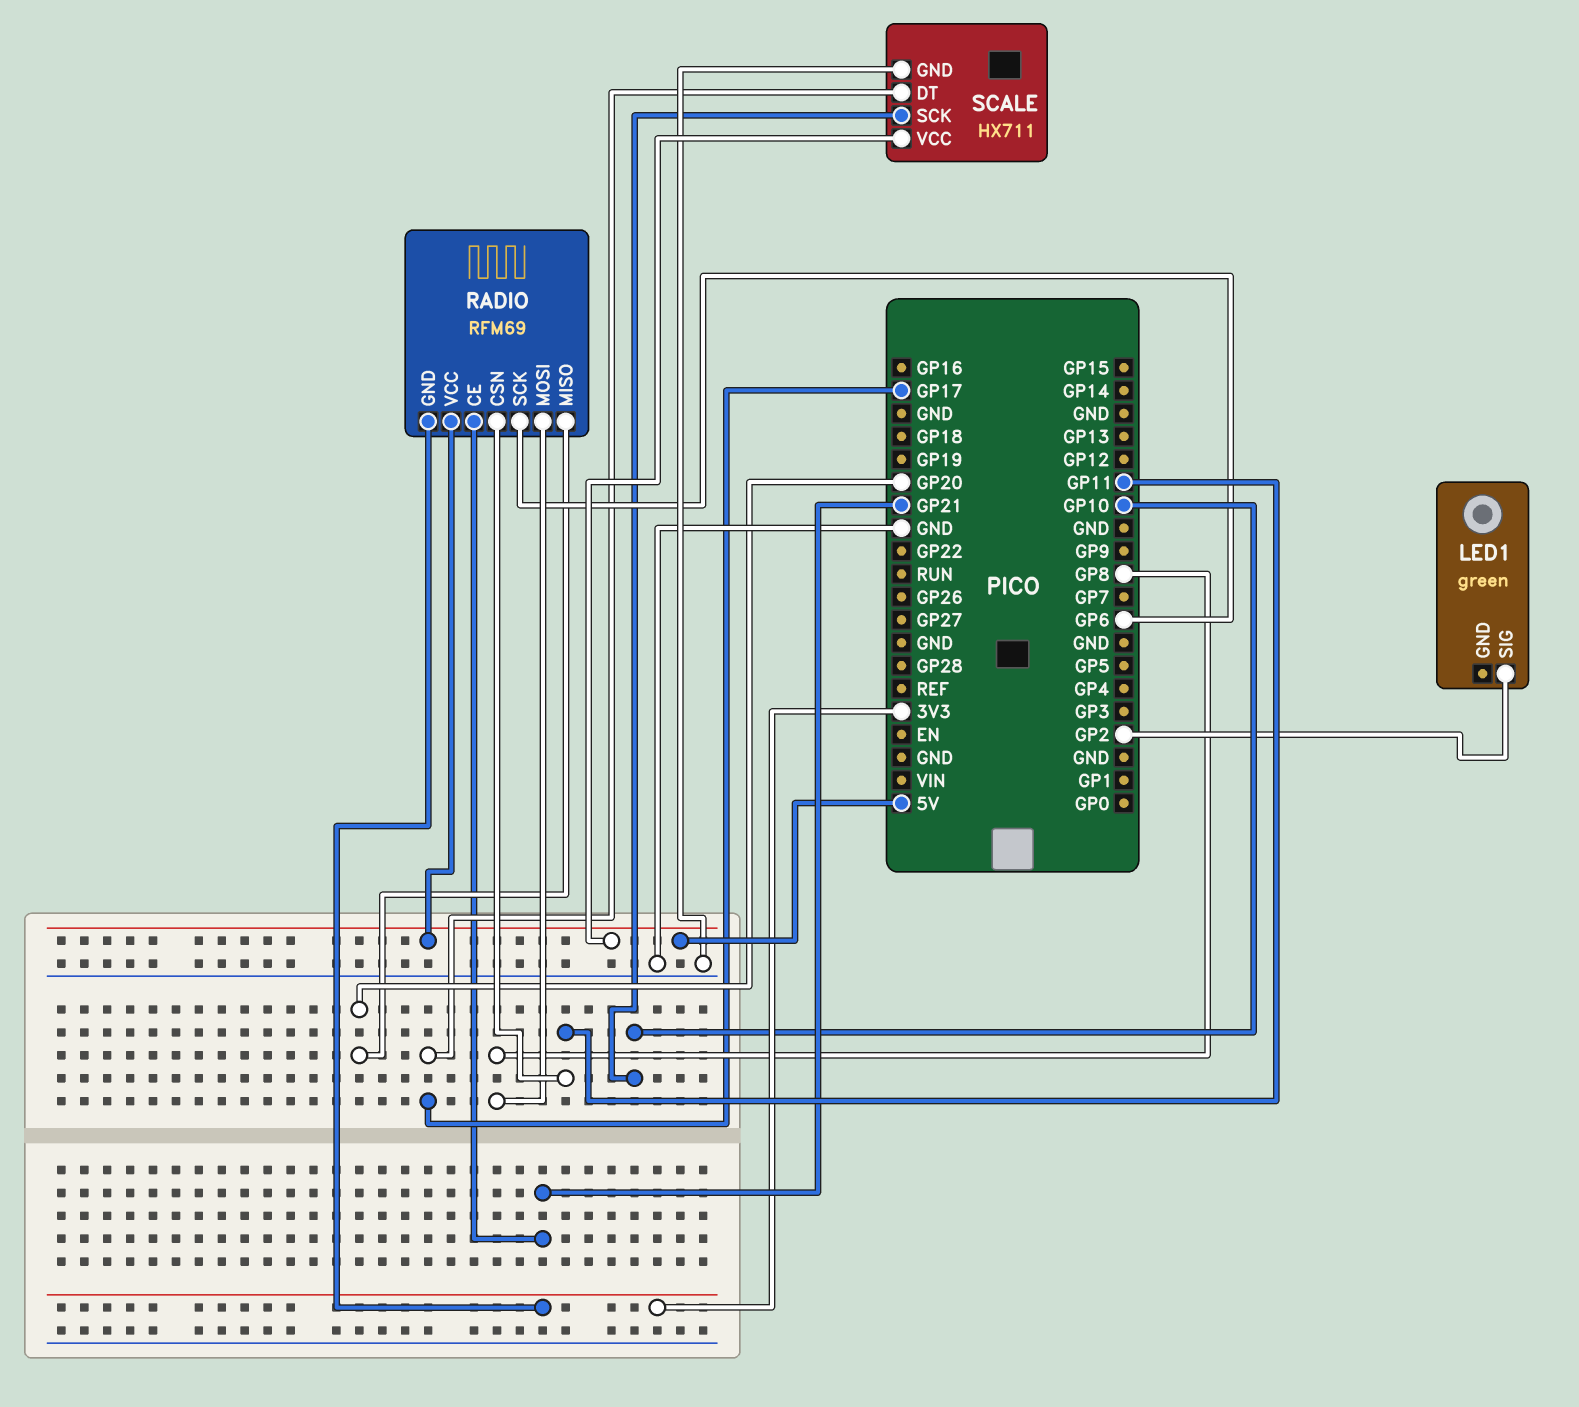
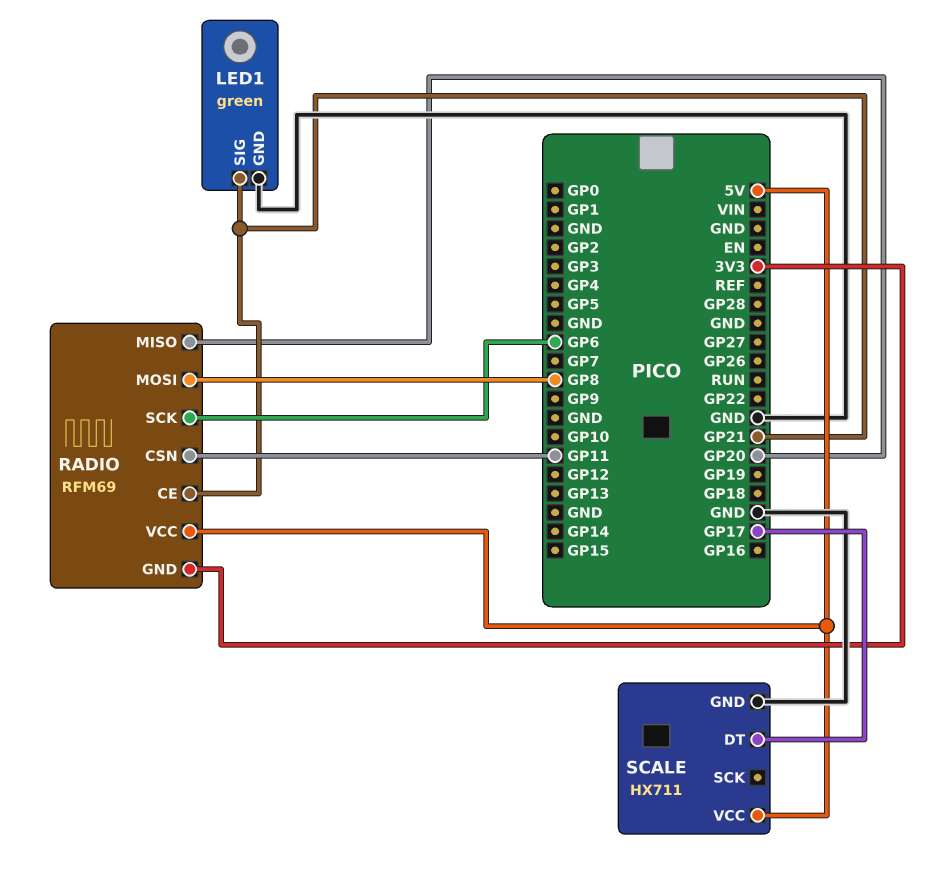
LED1 pin GND: none -> GND
LED1 pin SIG: GP2 -> GP21
SCALE pin SCK: GP10 -> none

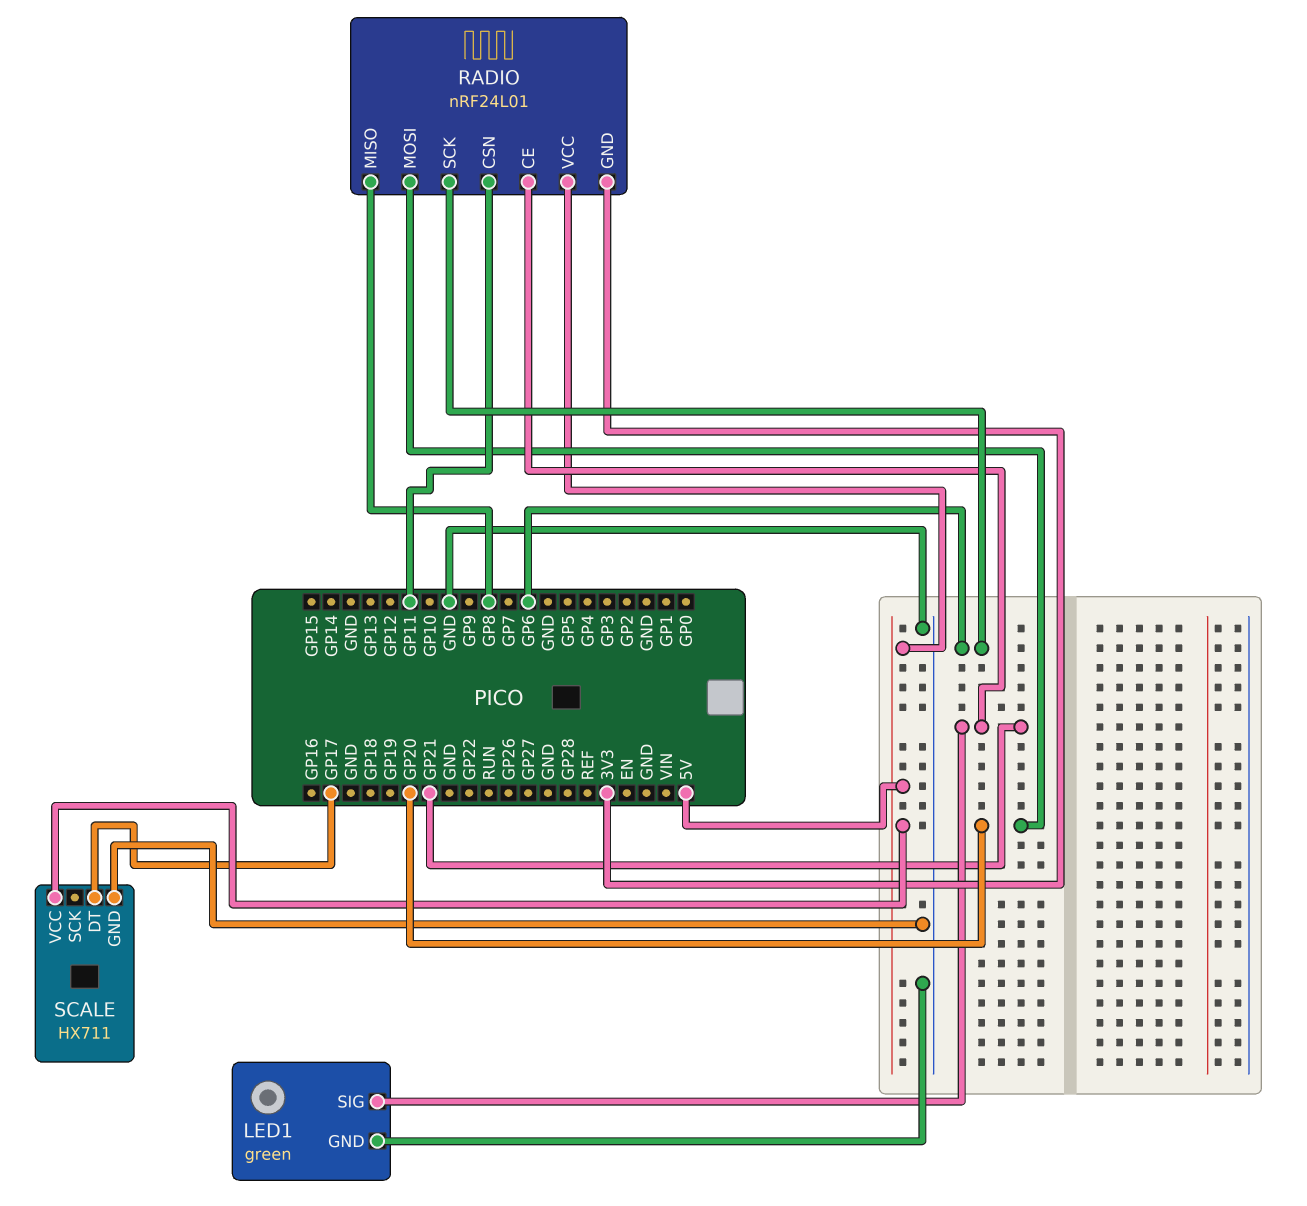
RADIO: RFM69 -> nRF24L01
RADIO pin MISO: GP20 -> GP8
RADIO pin MOSI: GP8 -> GP20

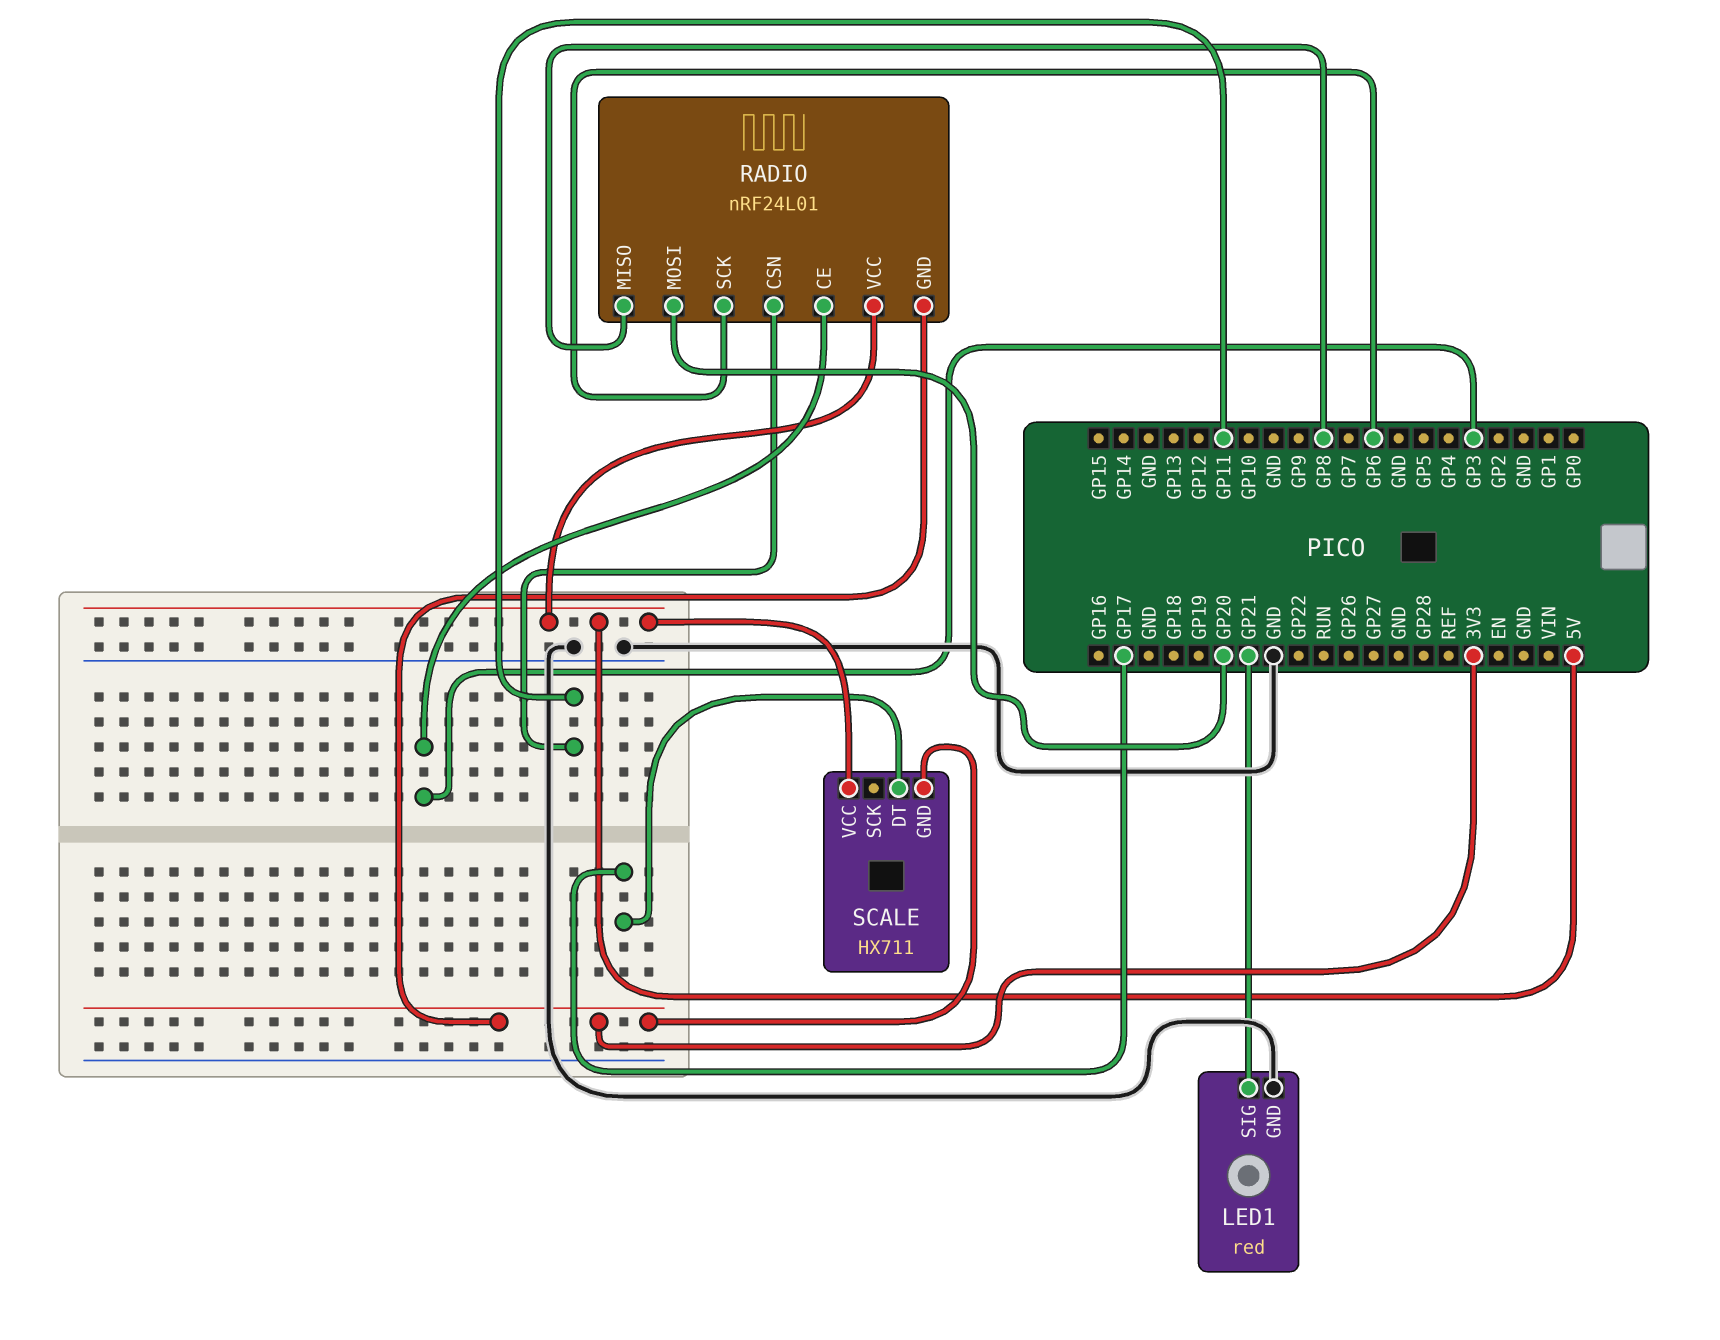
LED1: green -> red
RADIO pin CE: GP21 -> GP3
SCALE pin GND: GND -> 3V3

